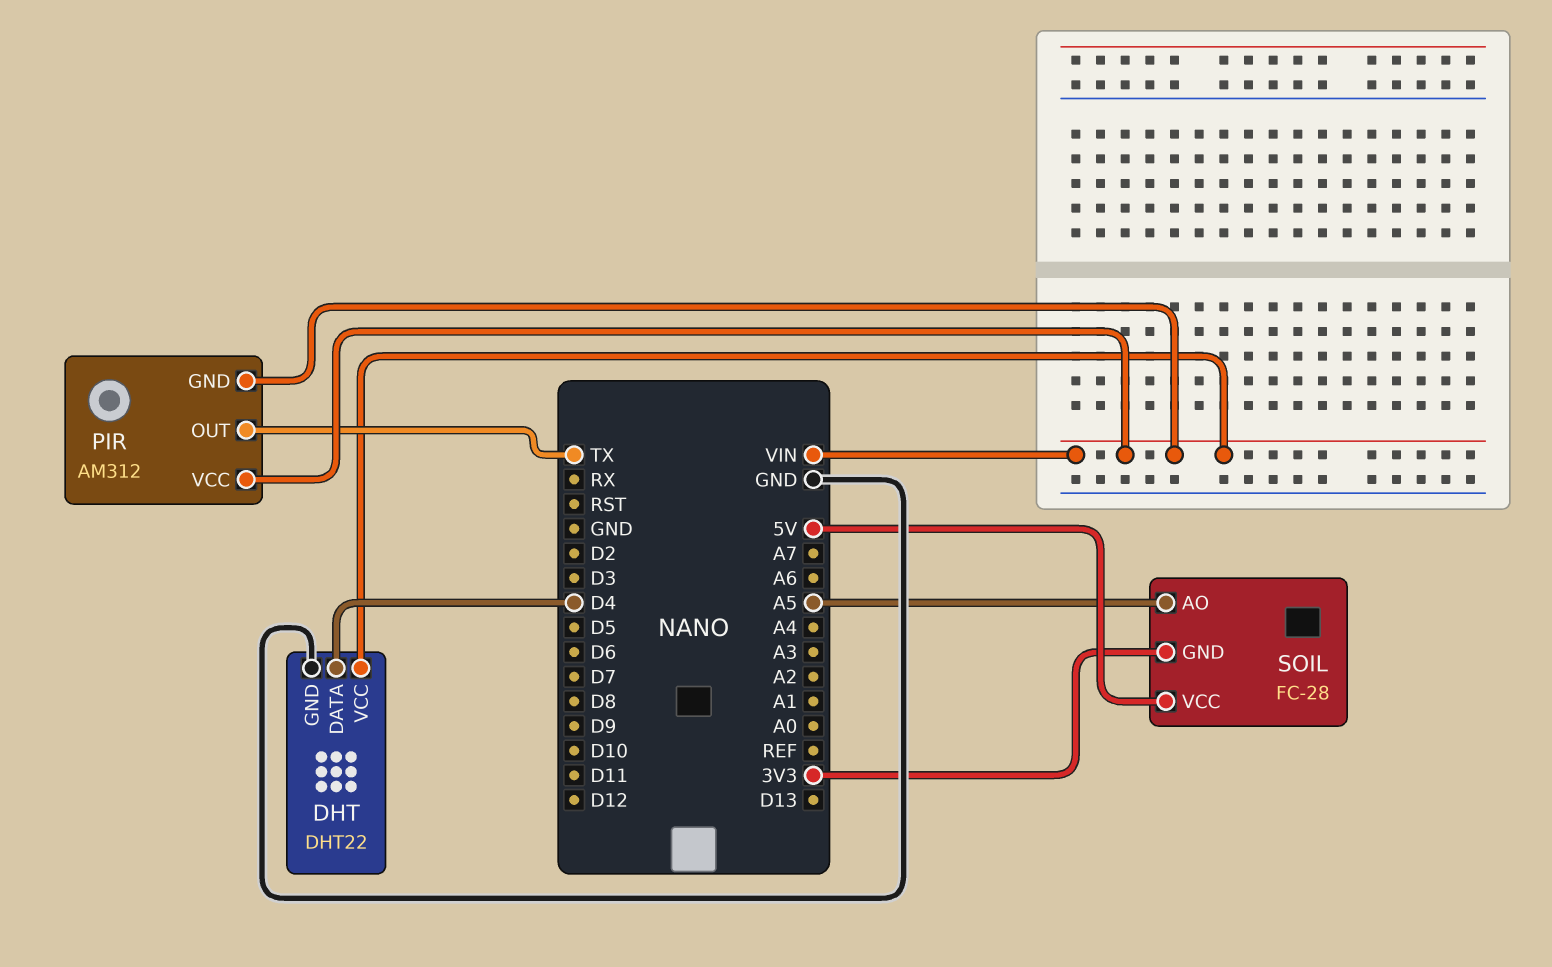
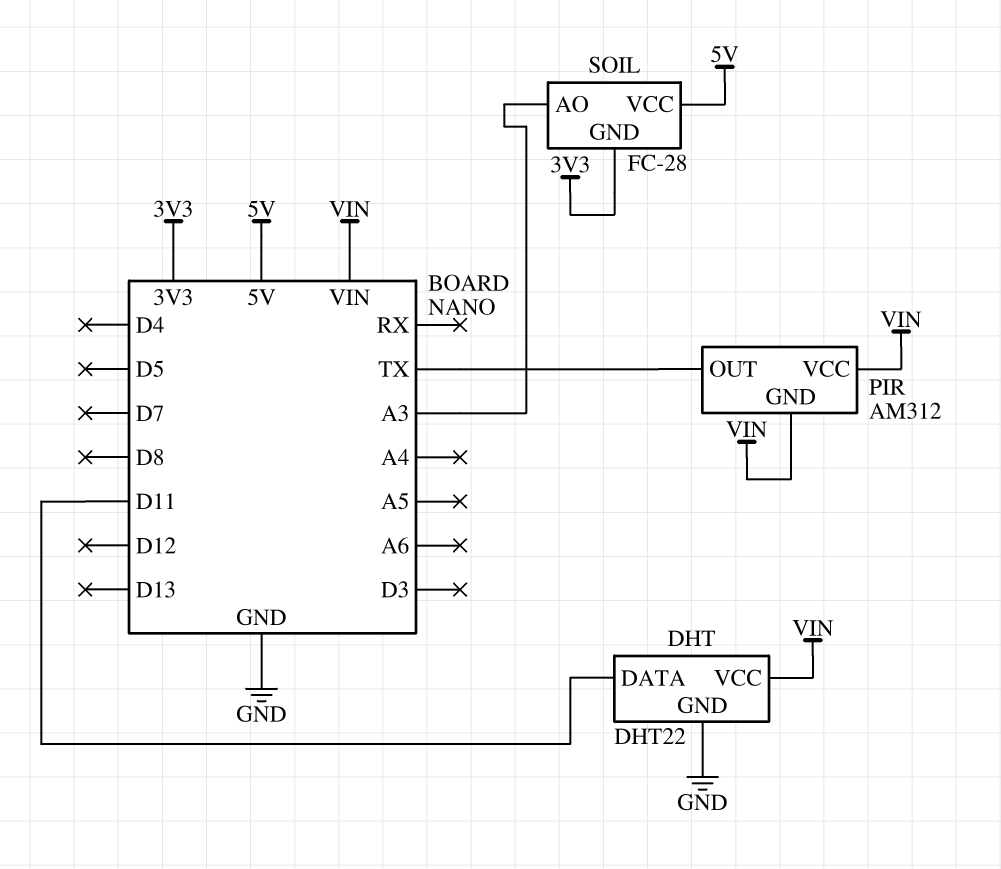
DHT pin DATA: D4 -> D11
SOIL pin AO: A5 -> A3

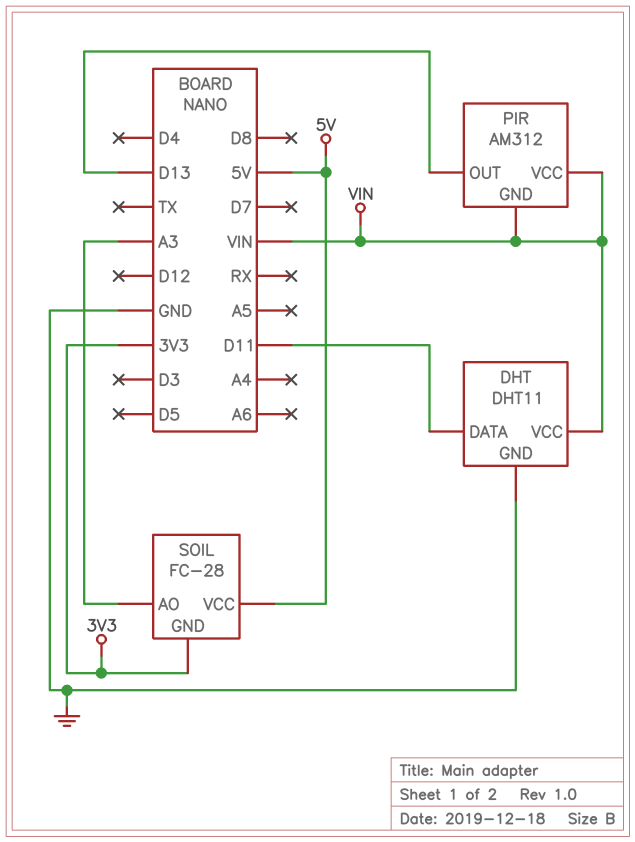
DHT: DHT22 -> DHT11
PIR pin OUT: TX -> D13

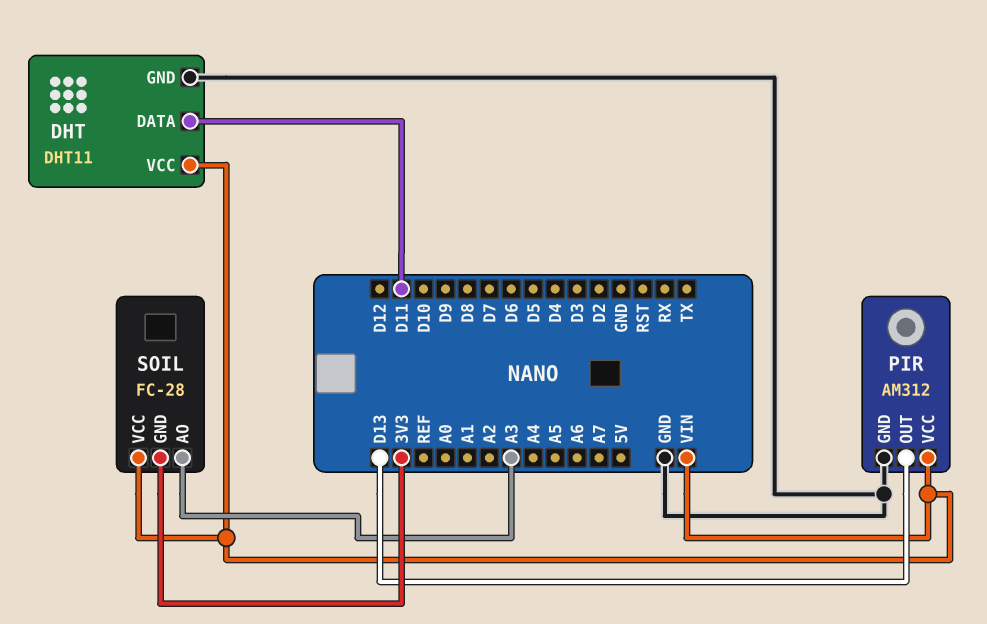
PIR pin GND: VIN -> GND
SOIL pin VCC: 5V -> VIN

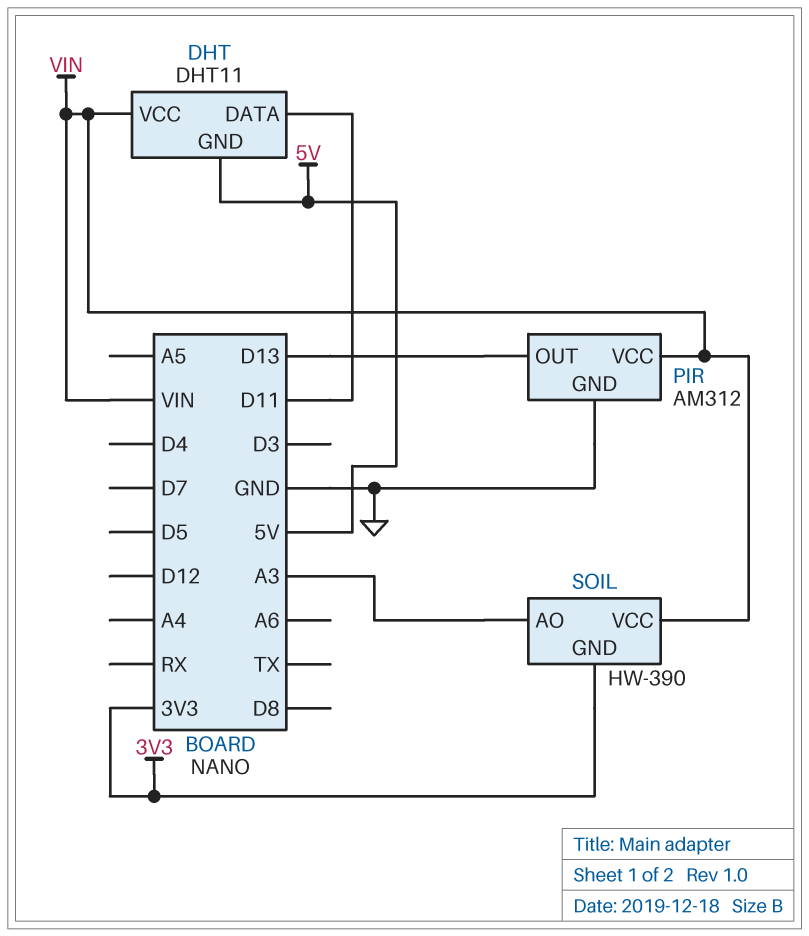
DHT pin GND: GND -> 5V
SOIL: FC-28 -> HW-390

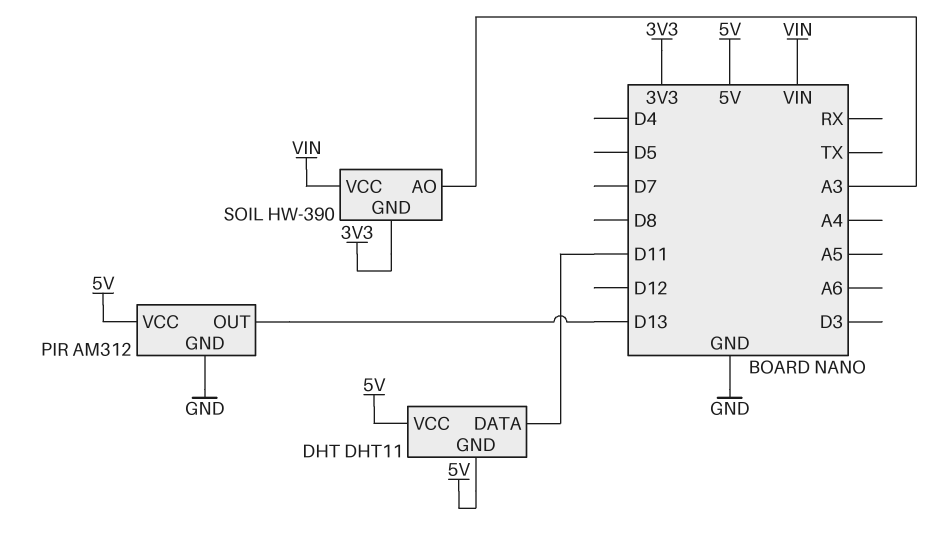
DHT pin VCC: VIN -> 5V
PIR pin VCC: VIN -> 5V

